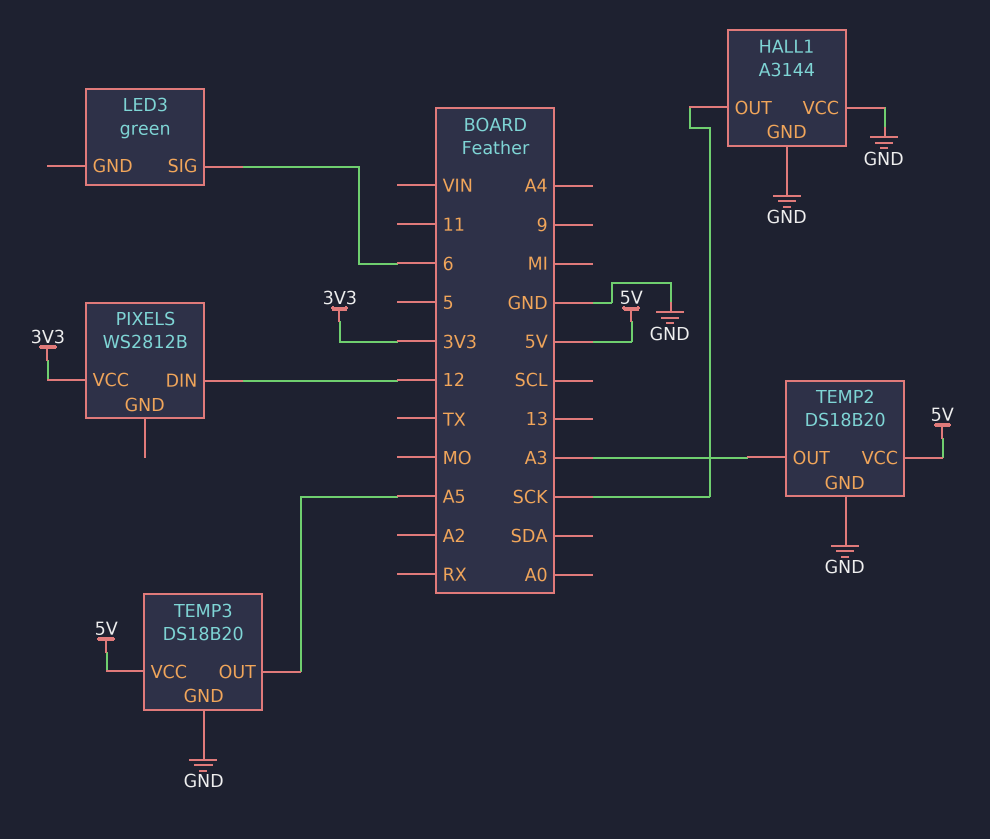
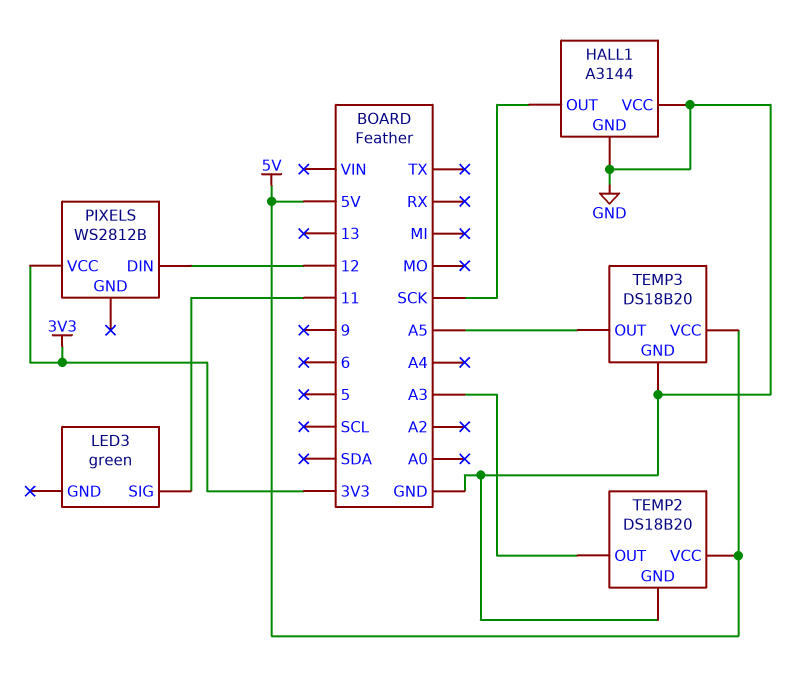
LED3 pin SIG: 6 -> 11

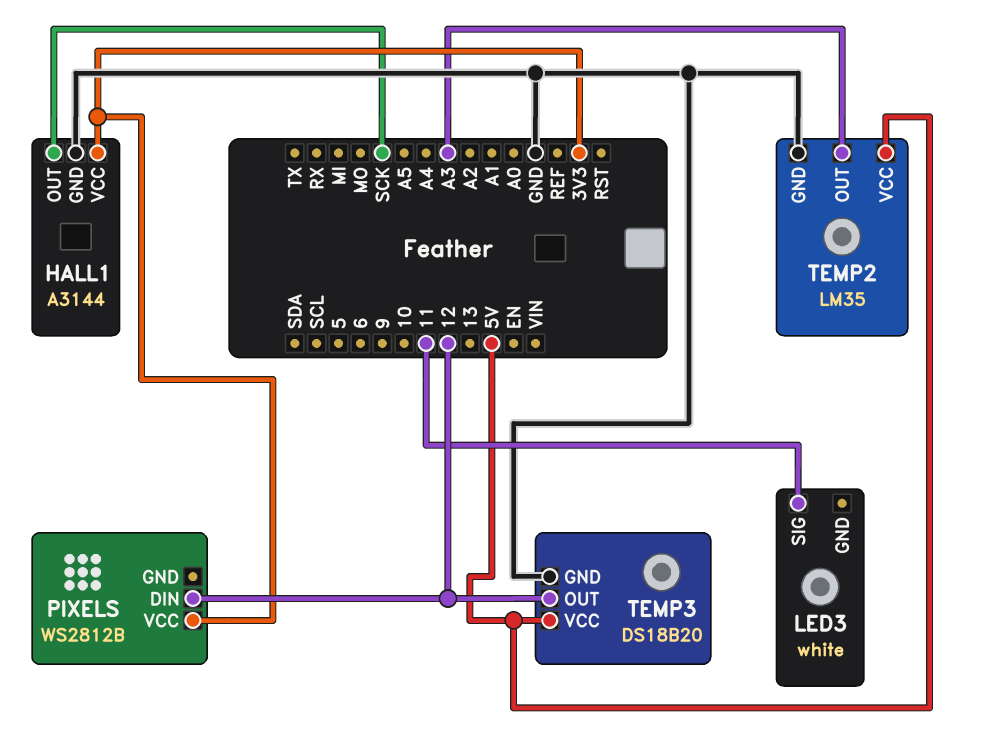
HALL1 pin VCC: GND -> 3V3
LED3: green -> white
TEMP2: DS18B20 -> LM35
TEMP3 pin OUT: A5 -> 12

